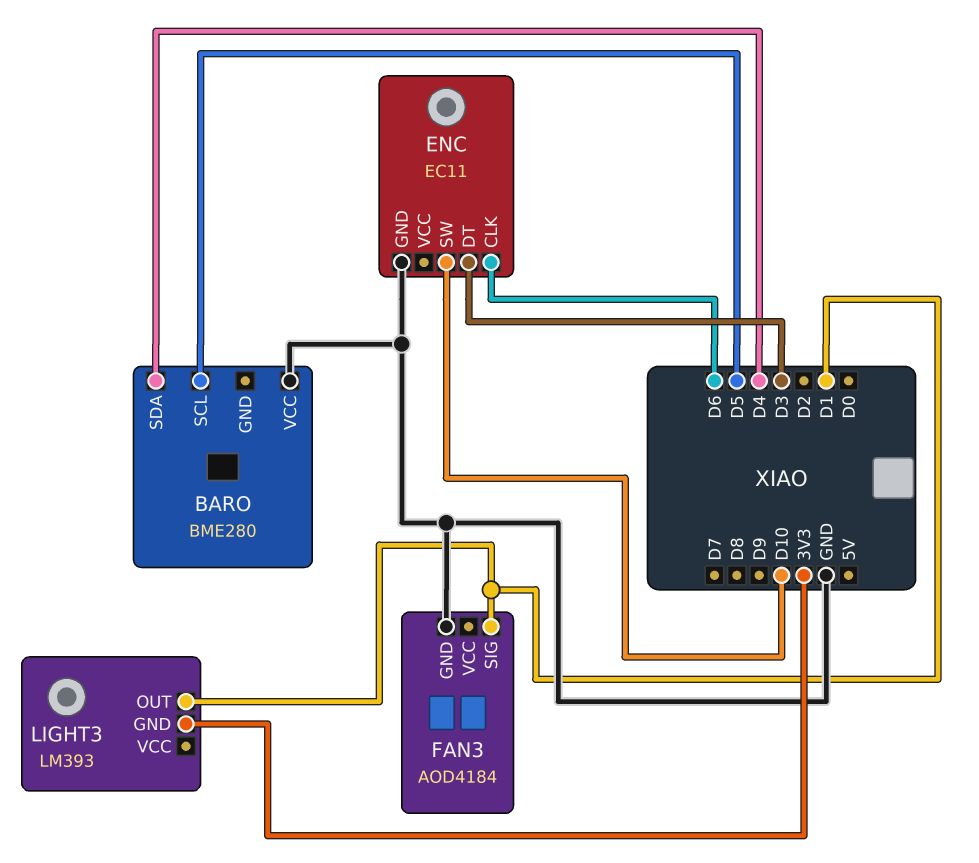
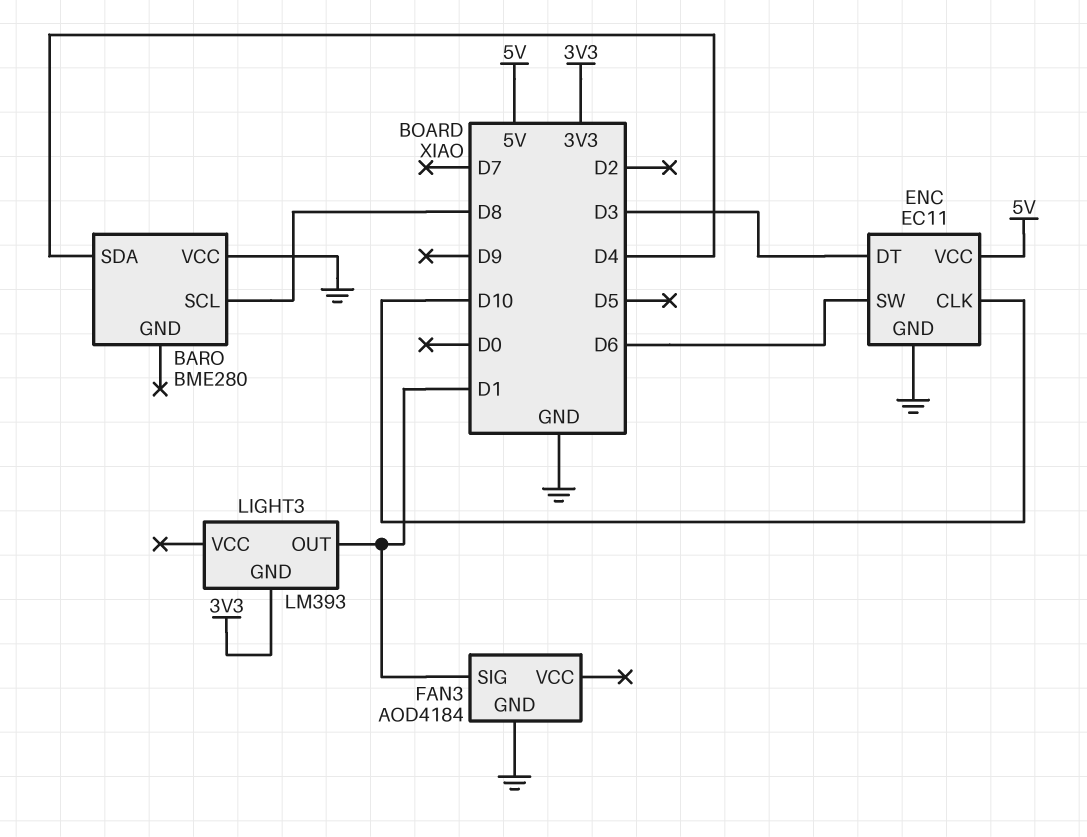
BARO pin SCL: D5 -> D8
ENC pin CLK: D6 -> D10
ENC pin SW: D10 -> D6
ENC pin VCC: none -> 5V

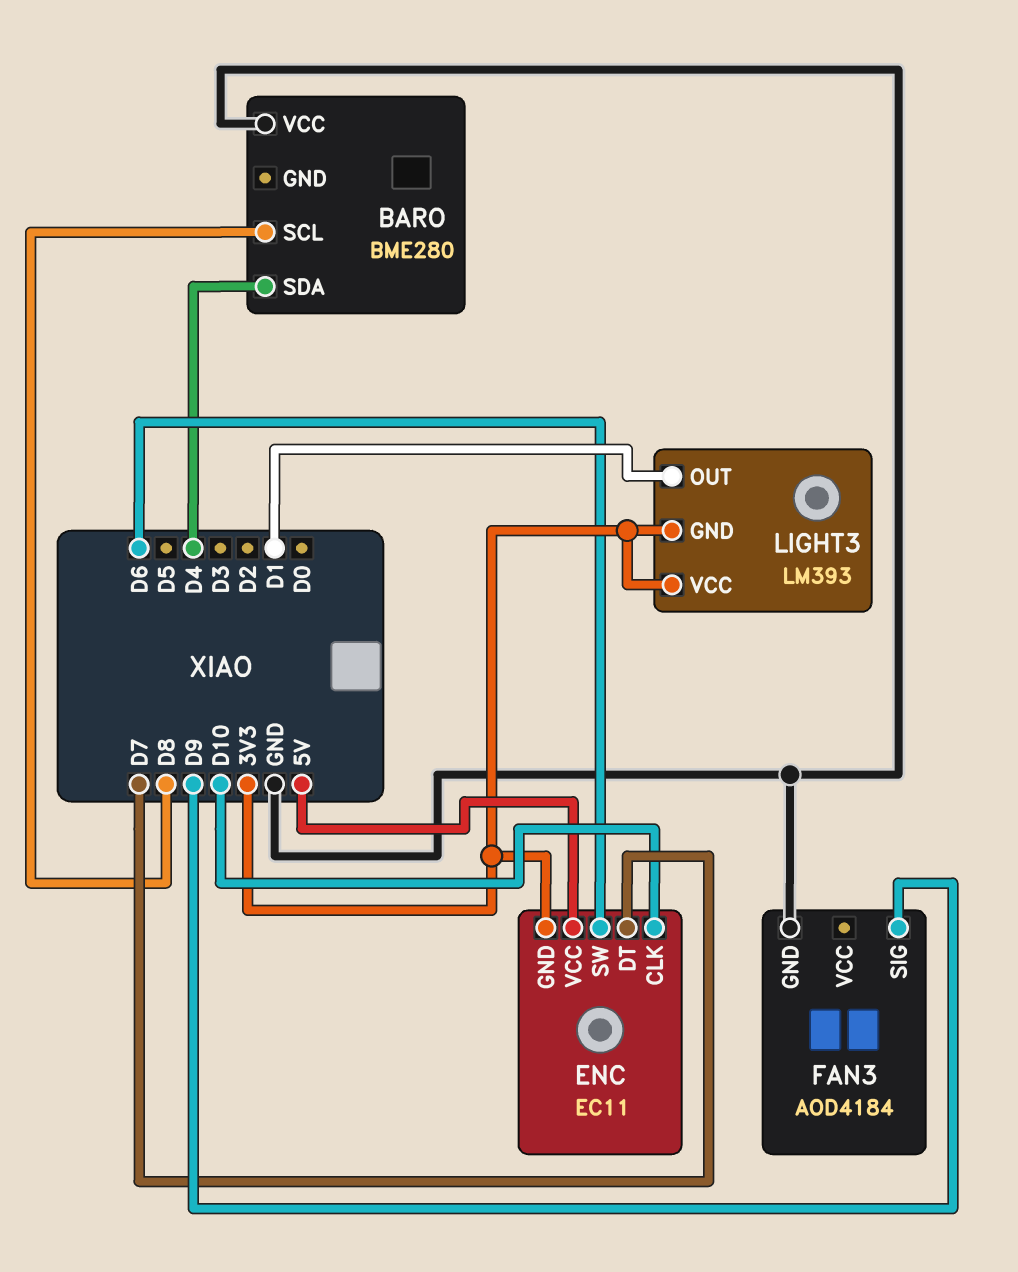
ENC pin DT: D3 -> D7
ENC pin GND: GND -> 3V3
FAN3 pin SIG: D1 -> D9
LIGHT3 pin VCC: none -> 3V3

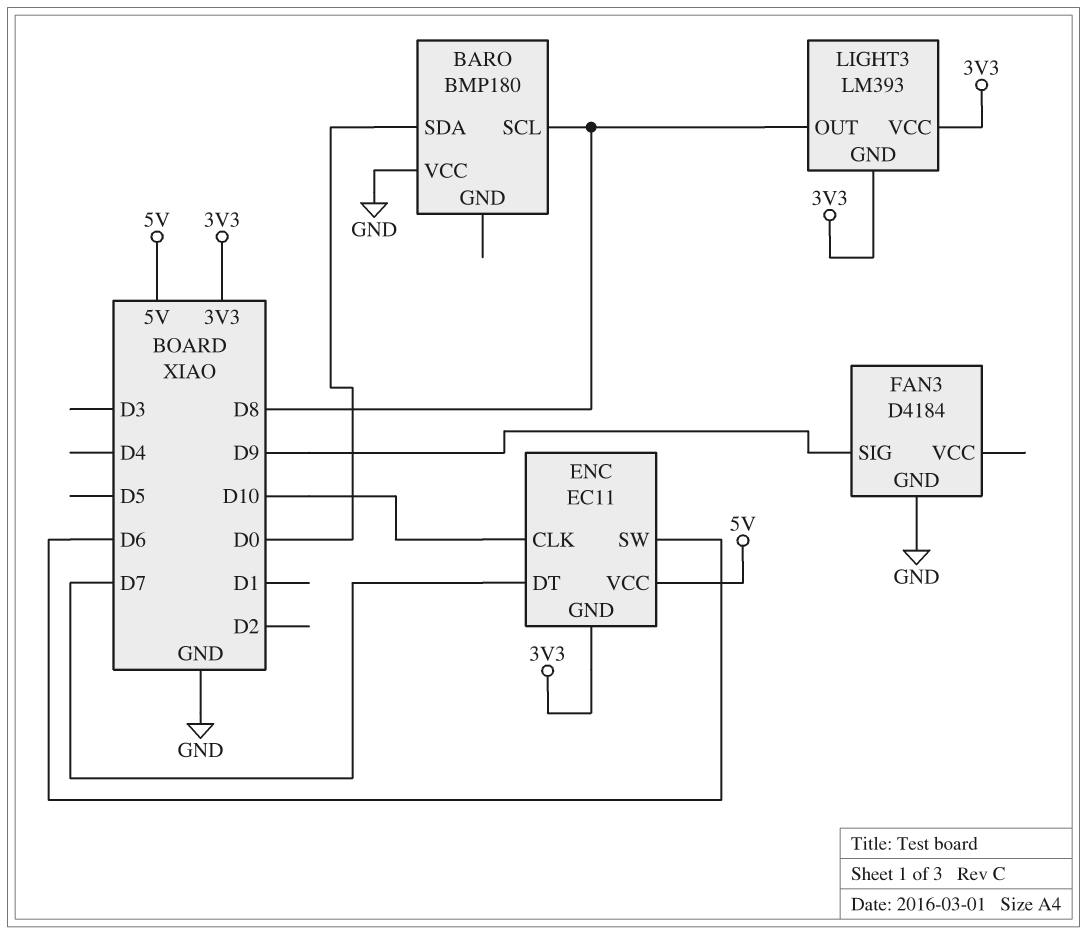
BARO: BME280 -> BMP180
BARO pin SDA: D4 -> D0
FAN3: AOD4184 -> D4184
LIGHT3 pin OUT: D1 -> D8

